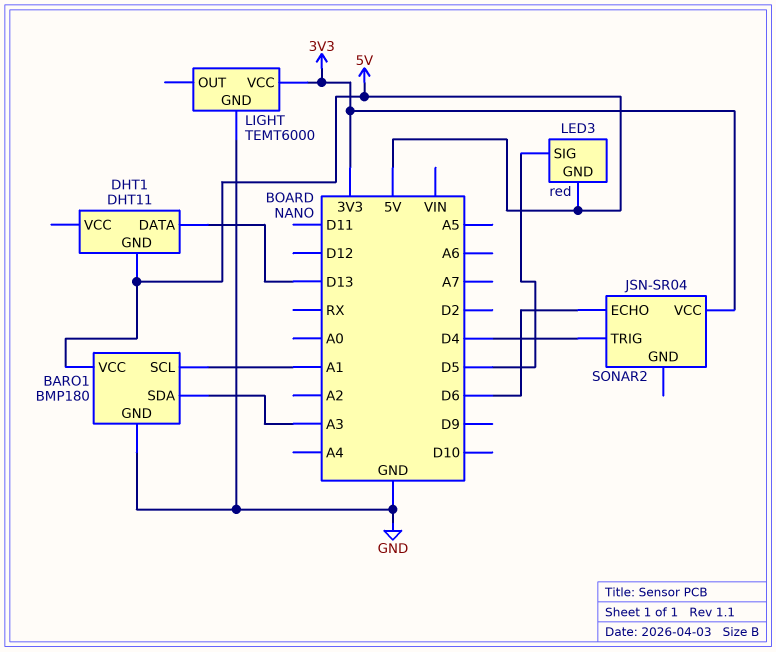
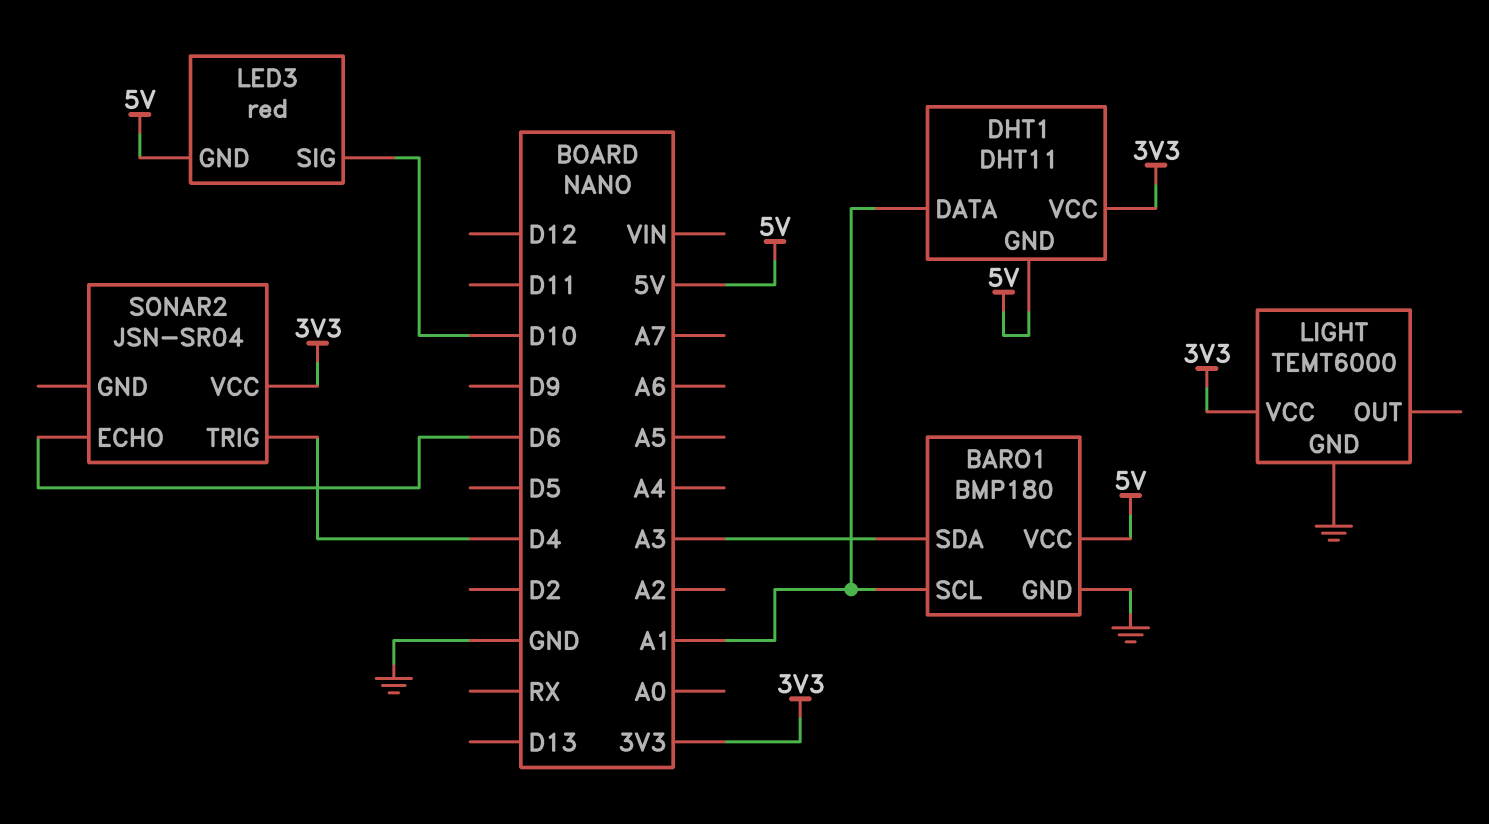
DHT1 pin DATA: D13 -> A1
DHT1 pin VCC: none -> 3V3
LED3 pin SIG: D5 -> D10

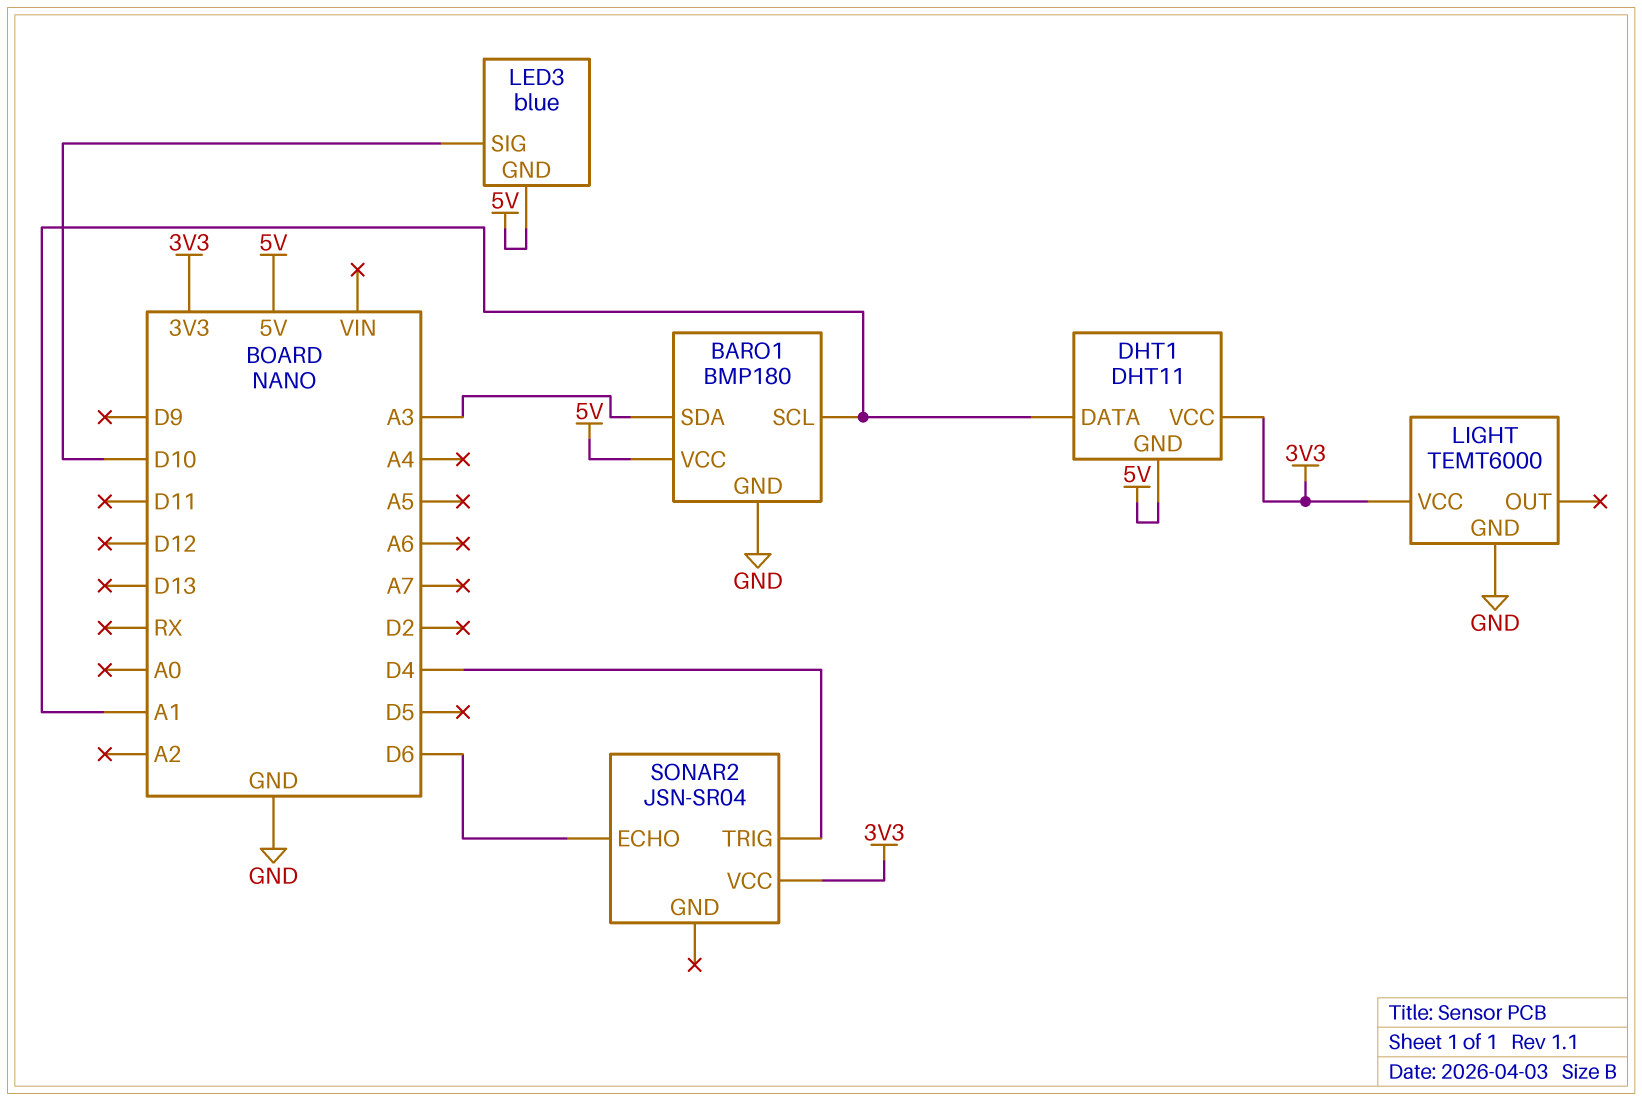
LED3: red -> blue

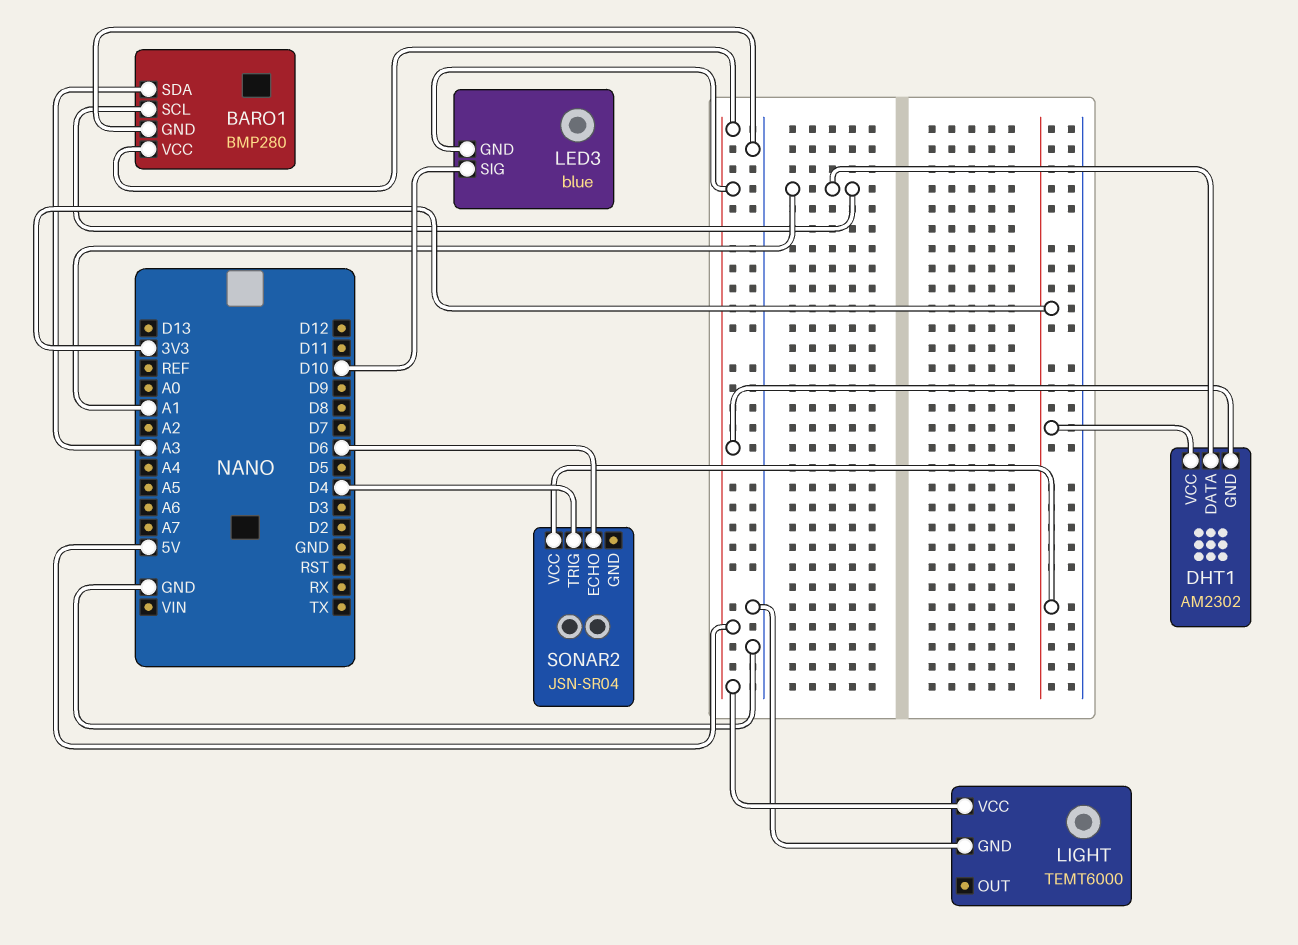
BARO1: BMP180 -> BMP280
DHT1: DHT11 -> AM2302
LIGHT pin VCC: 3V3 -> 5V

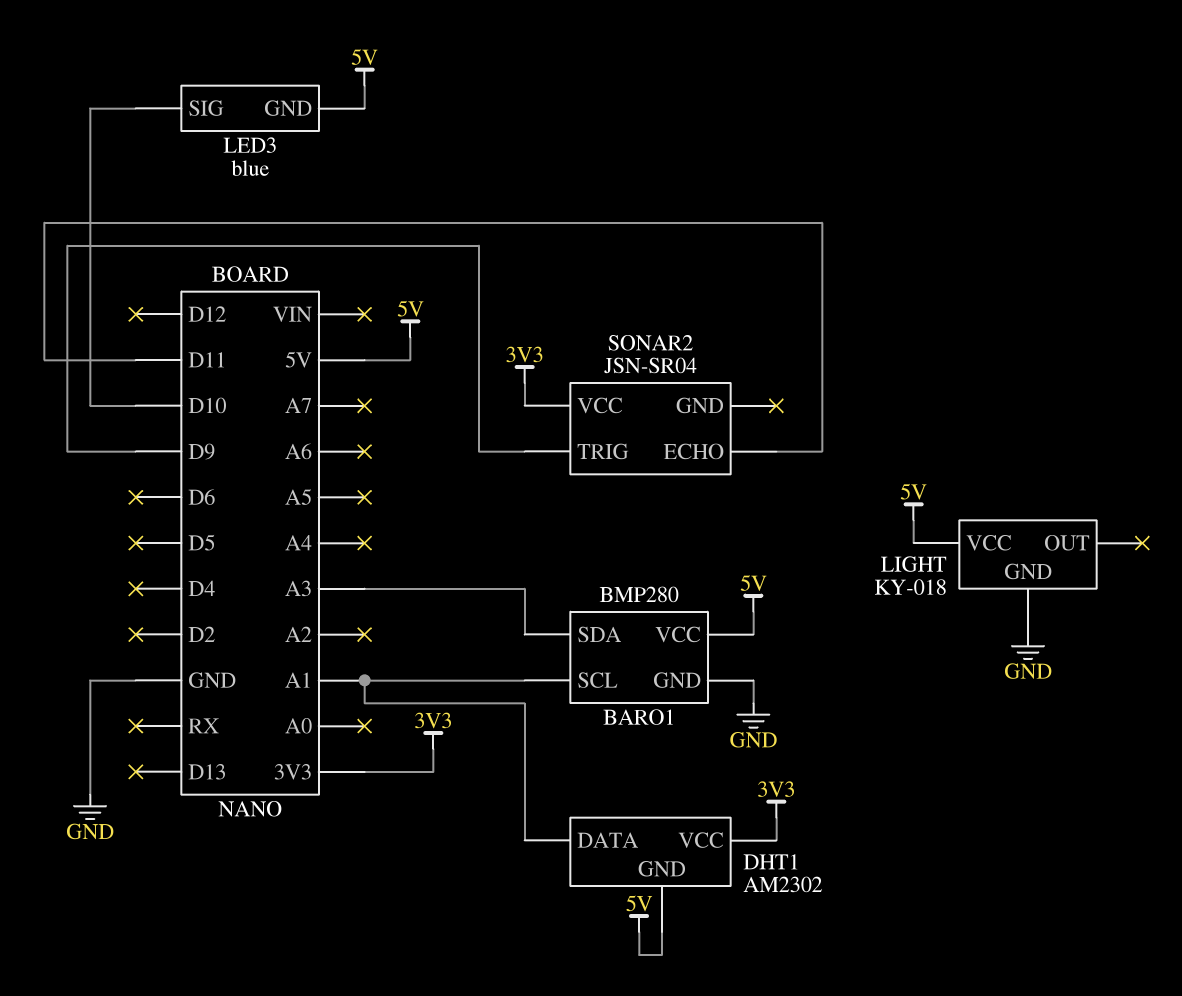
LIGHT: TEMT6000 -> KY-018
SONAR2 pin ECHO: D6 -> D11
SONAR2 pin TRIG: D4 -> D9

